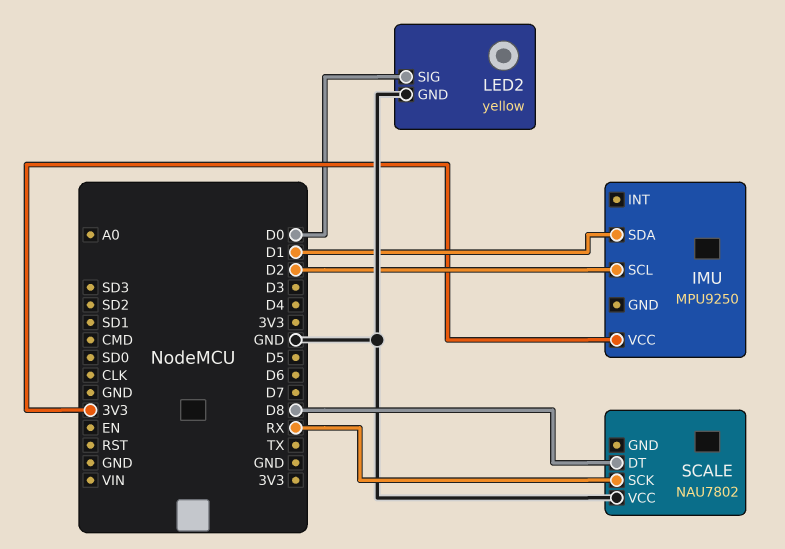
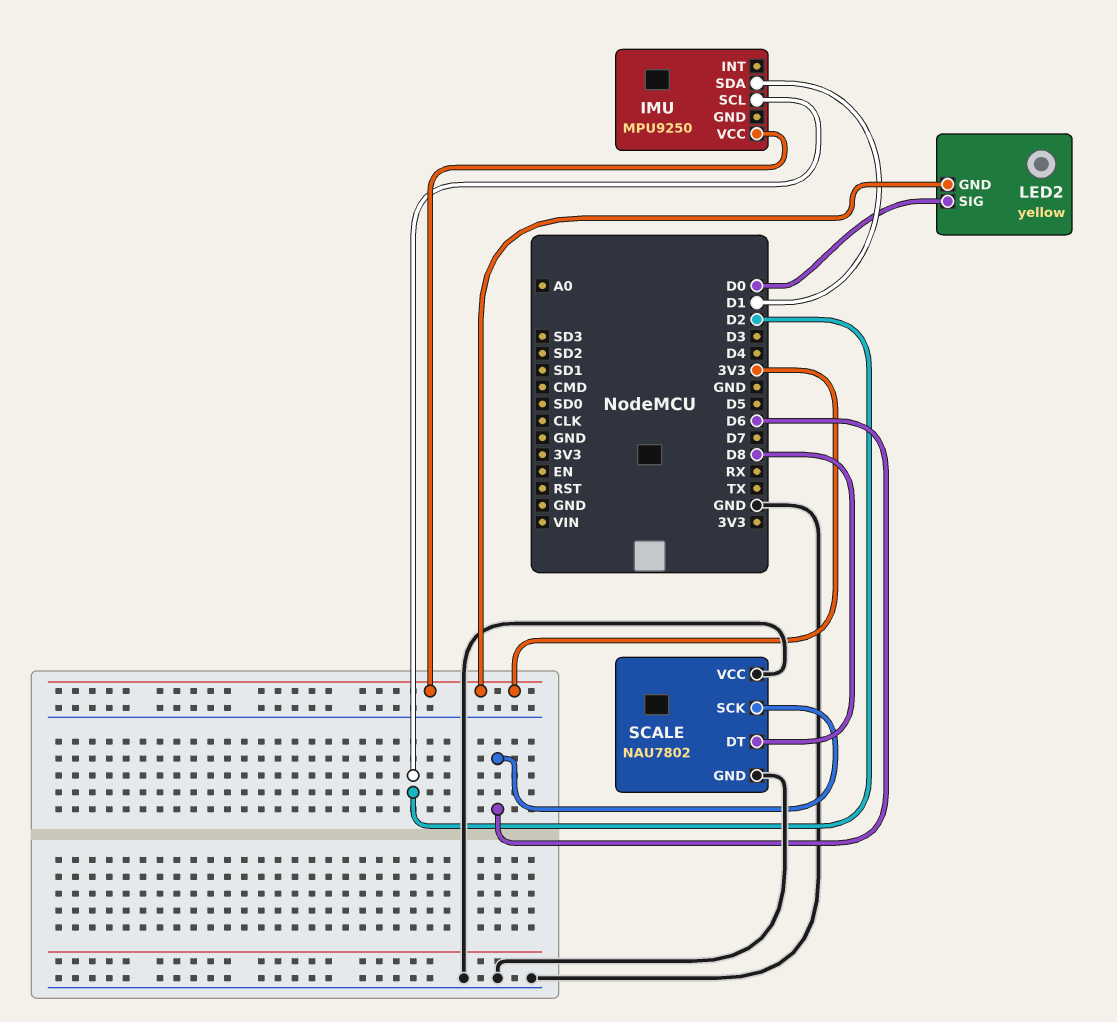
LED2 pin GND: GND -> 3V3
SCALE pin GND: none -> GND
SCALE pin SCK: RX -> D6

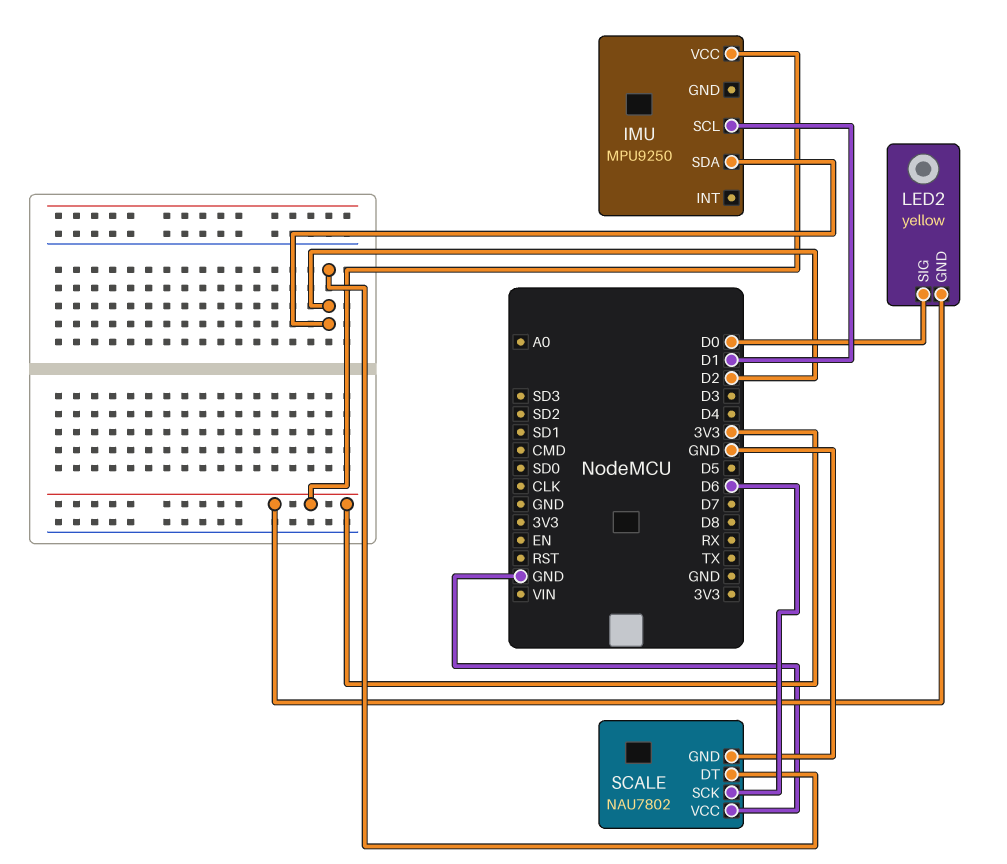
IMU pin SCL: D2 -> D1
IMU pin SDA: D1 -> D2
SCALE pin DT: D8 -> D2

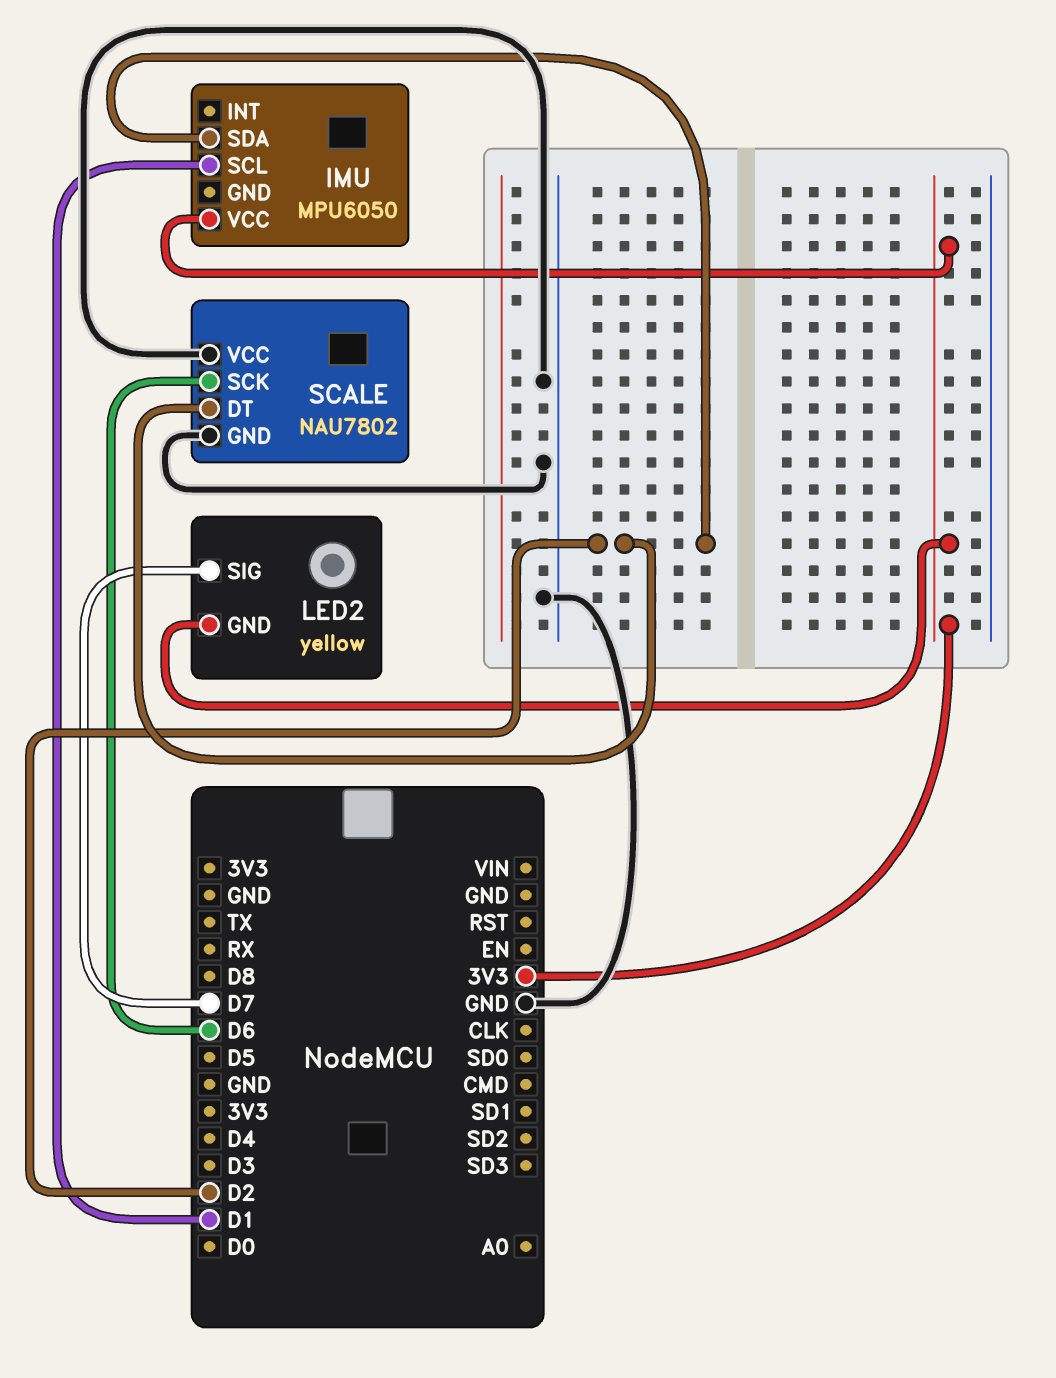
IMU: MPU9250 -> MPU6050
LED2 pin SIG: D0 -> D7

